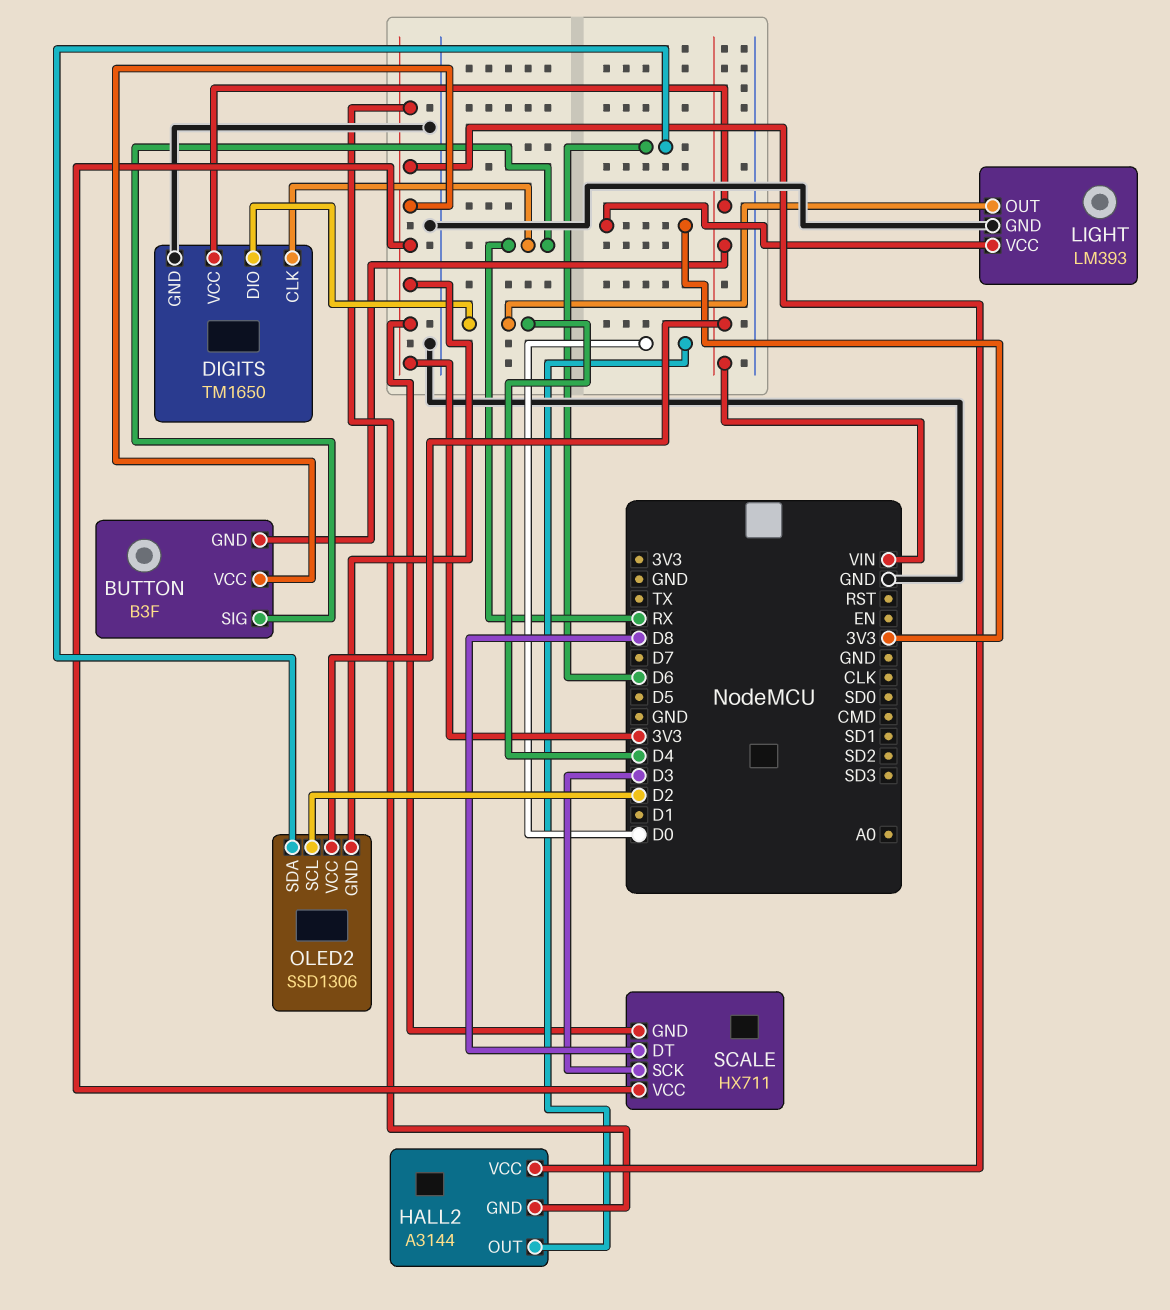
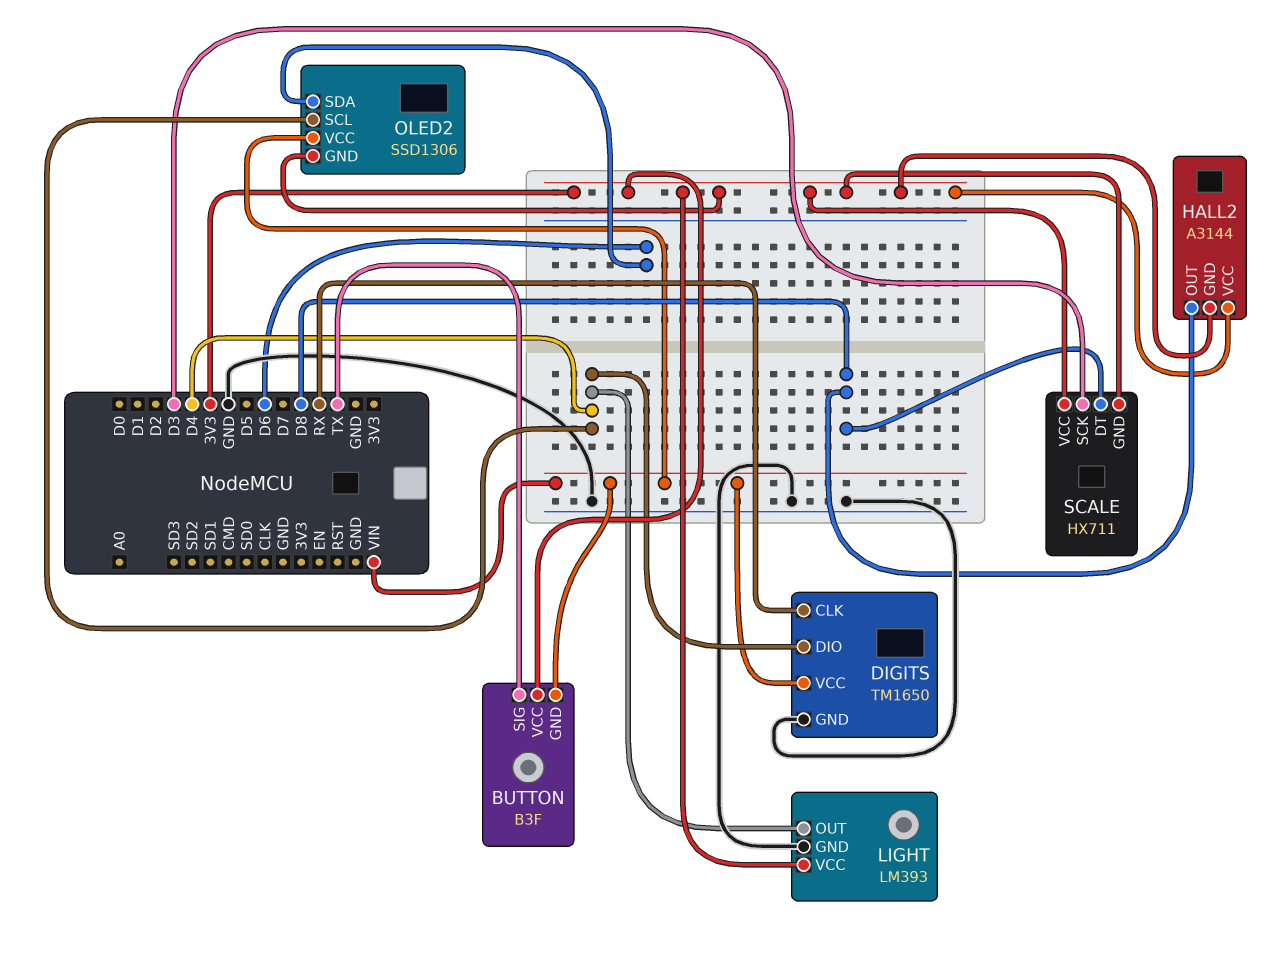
BUTTON pin SIG: RX -> TX
HALL2 pin OUT: D0 -> D8
OLED2 pin SCL: D2 -> D4

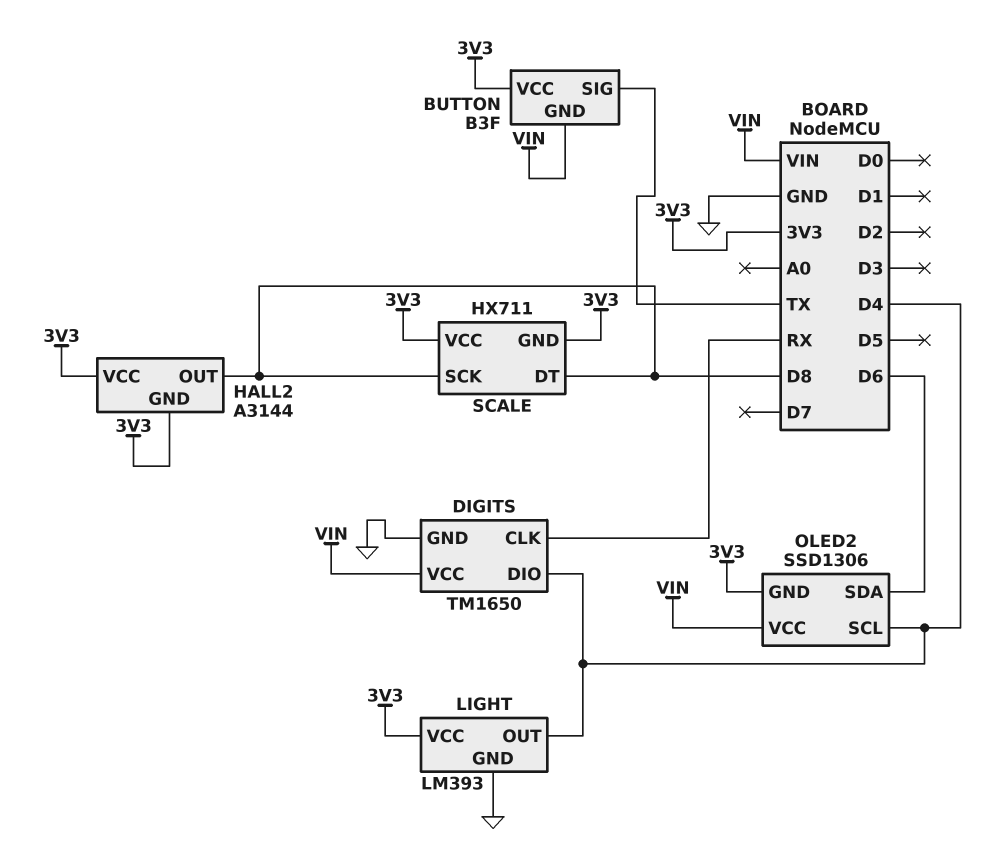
SCALE pin SCK: D3 -> D8

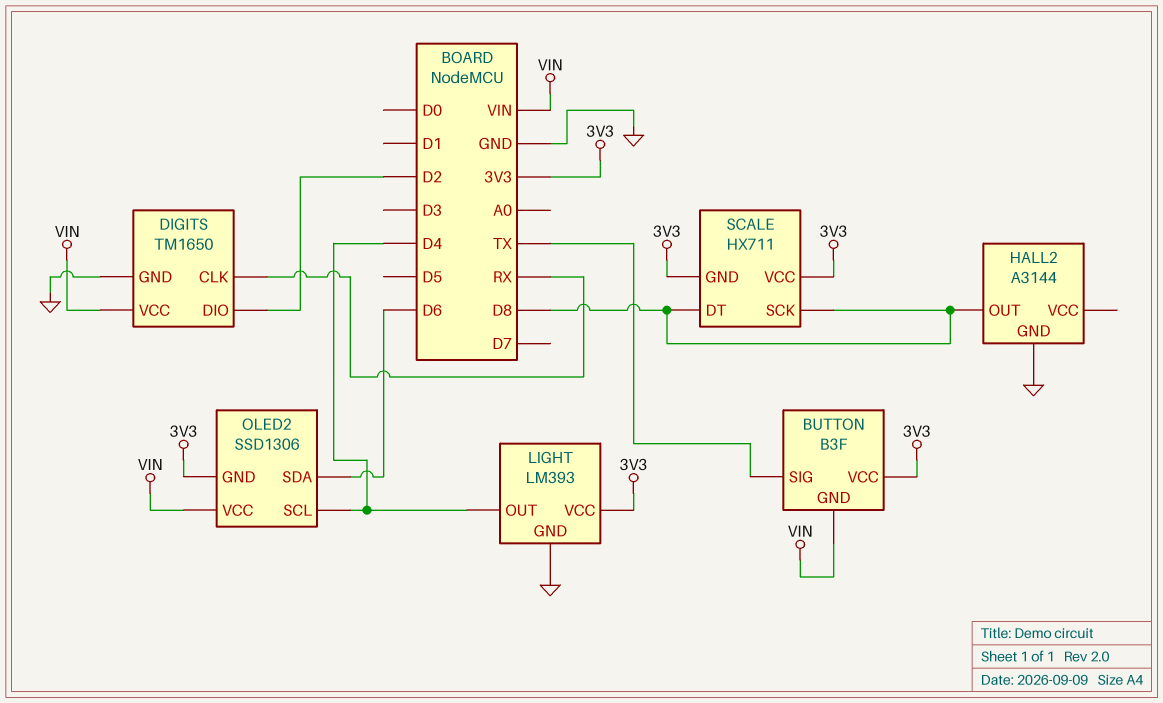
DIGITS pin DIO: D4 -> D2
HALL2 pin GND: 3V3 -> GND
HALL2 pin VCC: 3V3 -> none

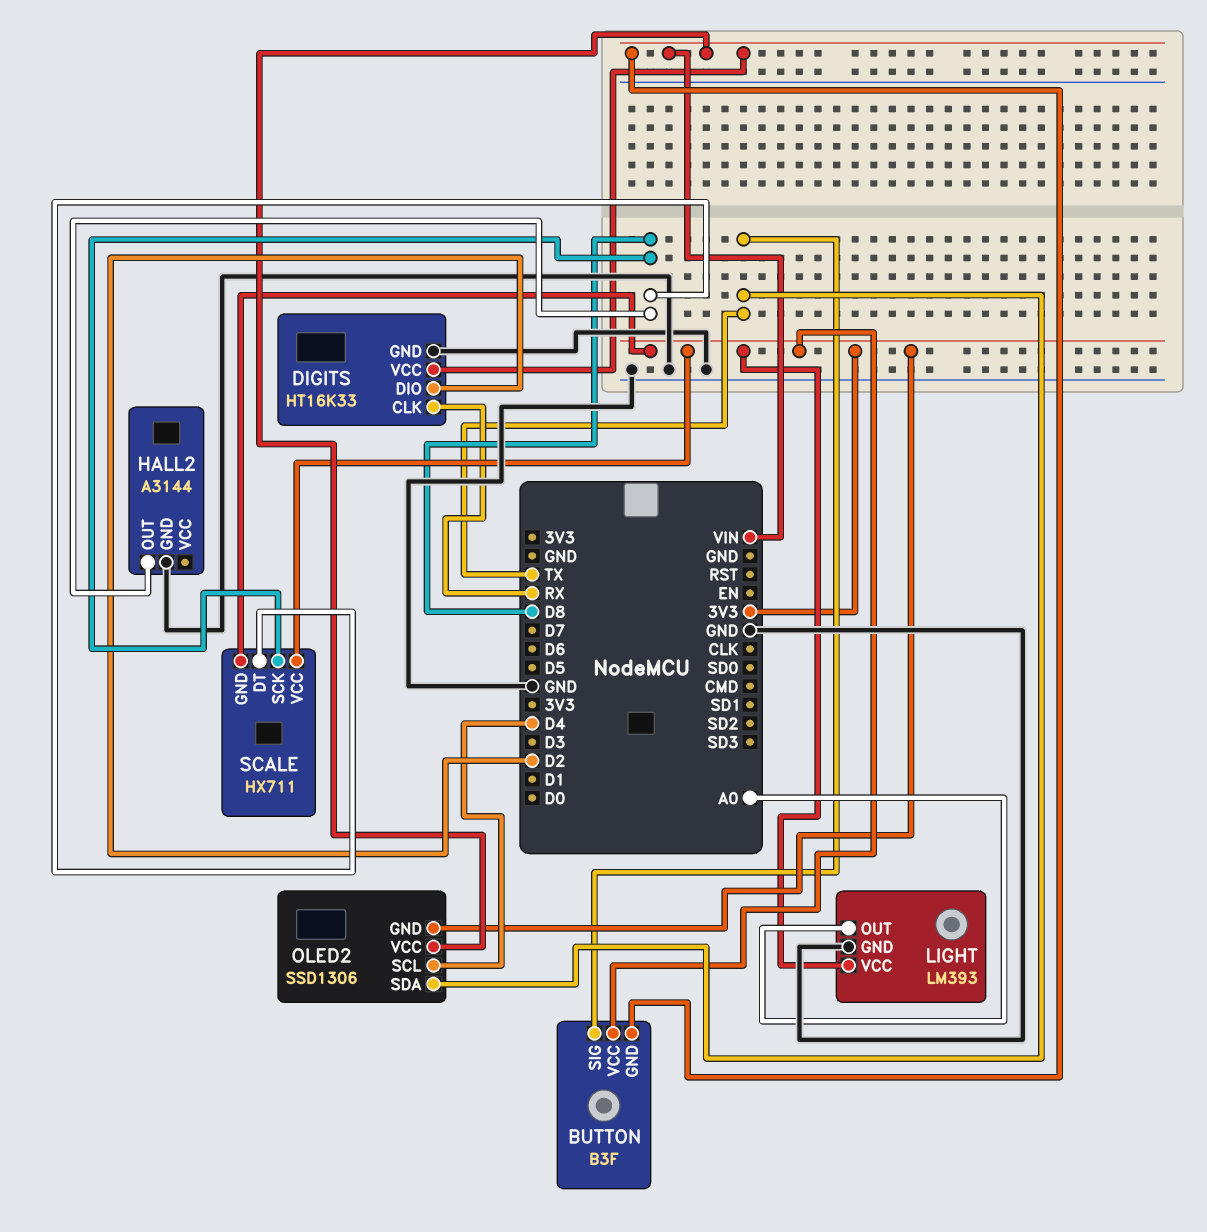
DIGITS: TM1650 -> HT16K33
LIGHT pin OUT: D4 -> A0
OLED2 pin SDA: D6 -> TX

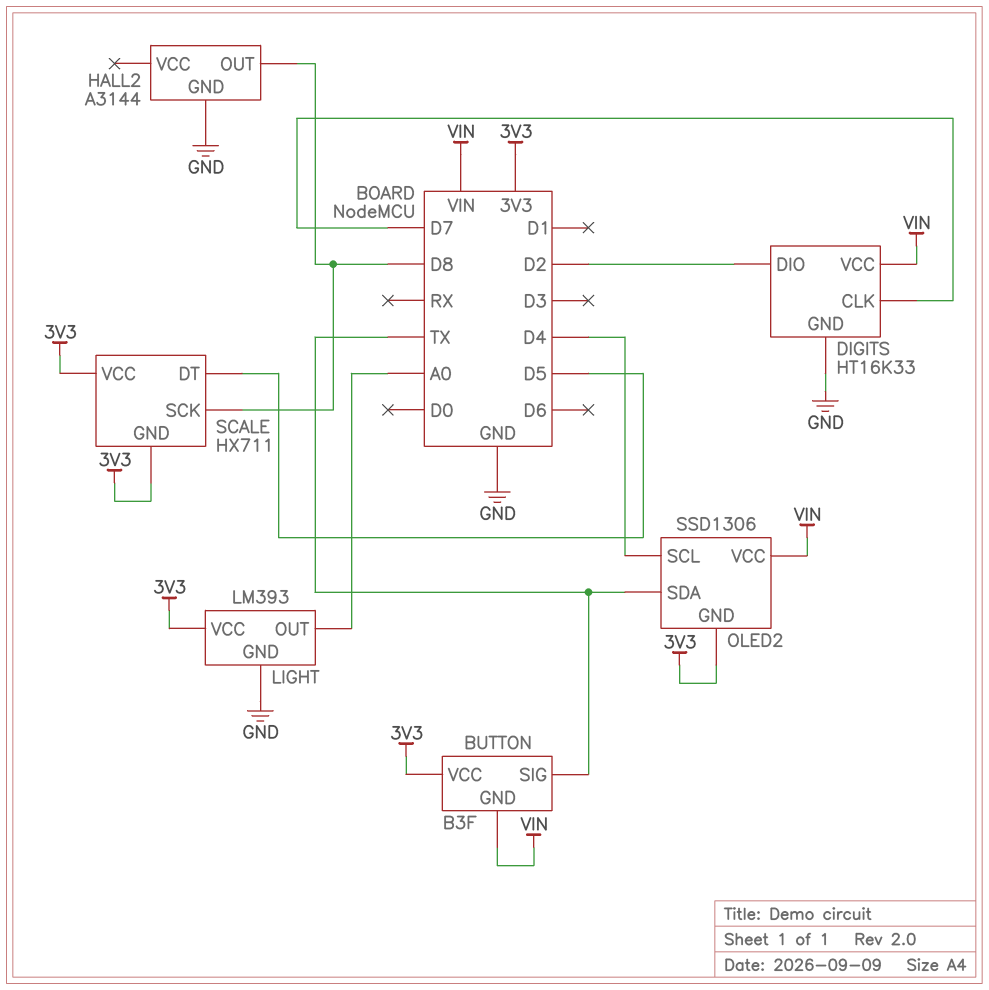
DIGITS pin CLK: RX -> D7
SCALE pin DT: D8 -> D5

